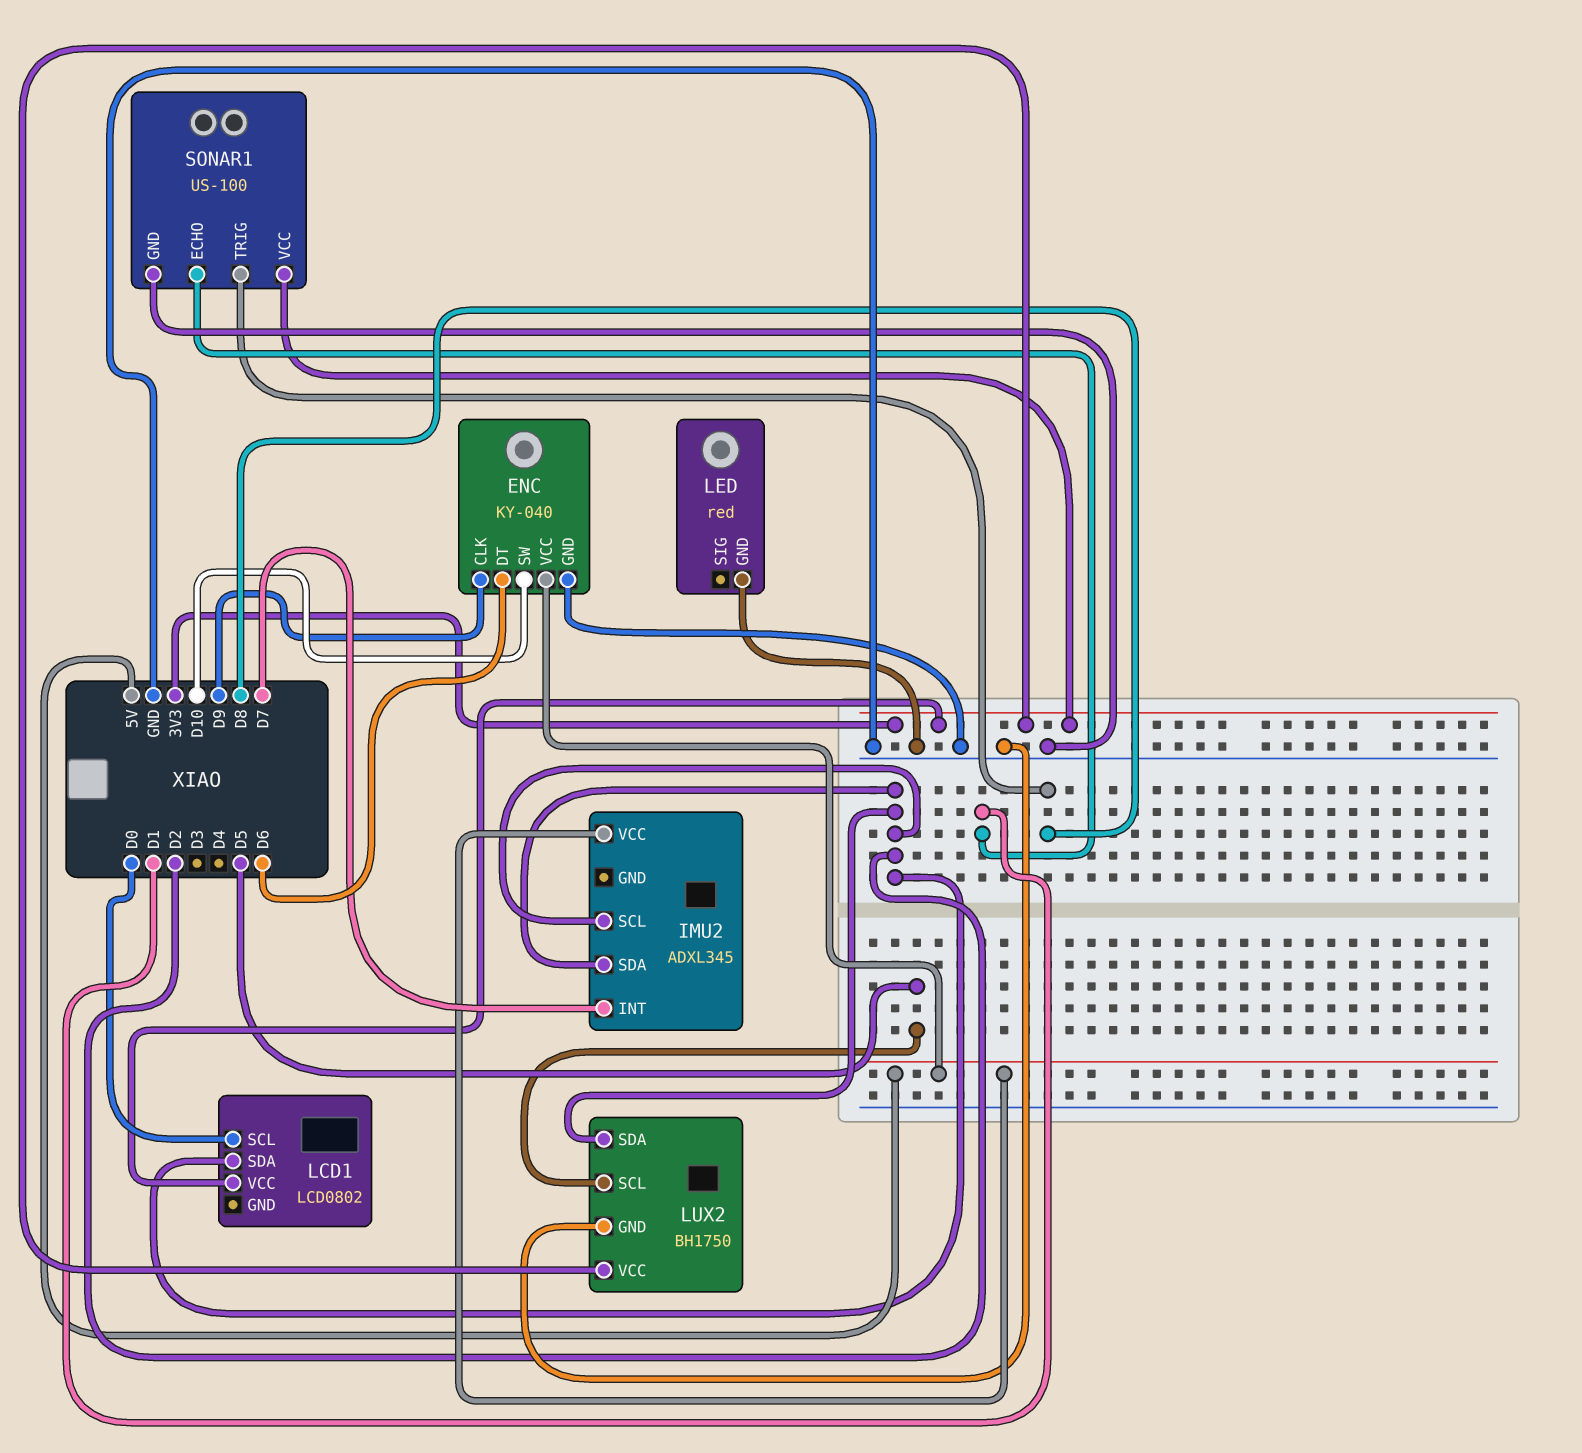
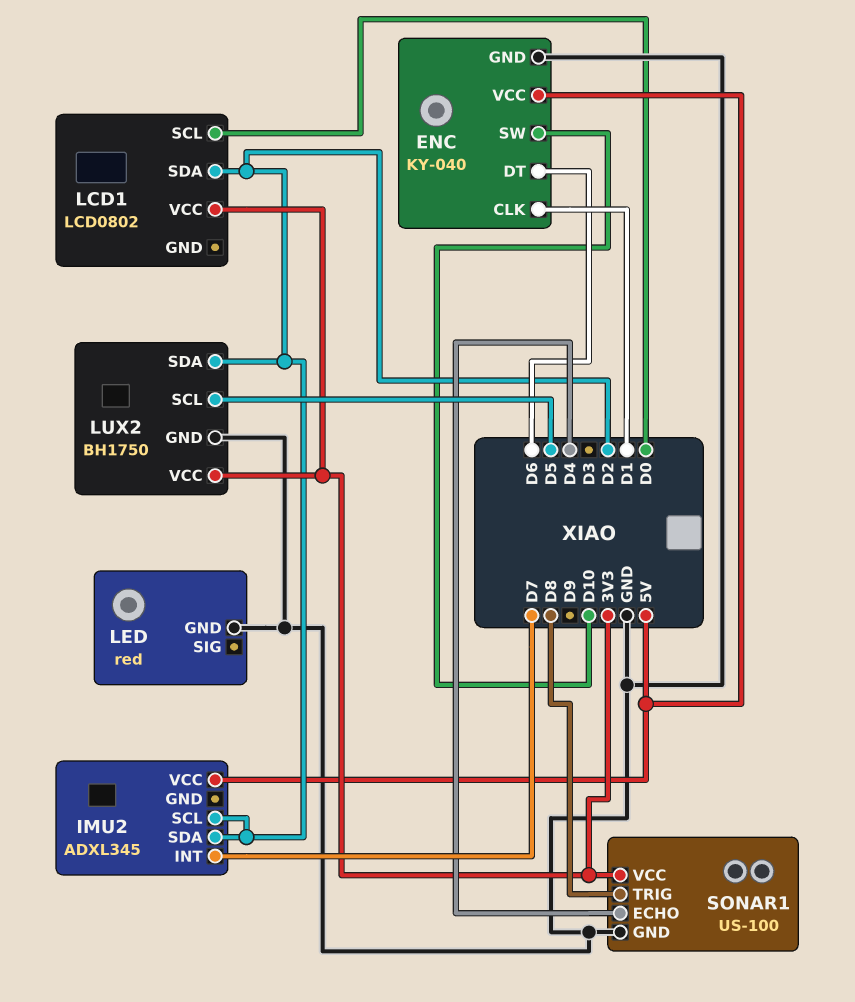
ENC pin CLK: D9 -> D1
SONAR1 pin ECHO: D1 -> D4

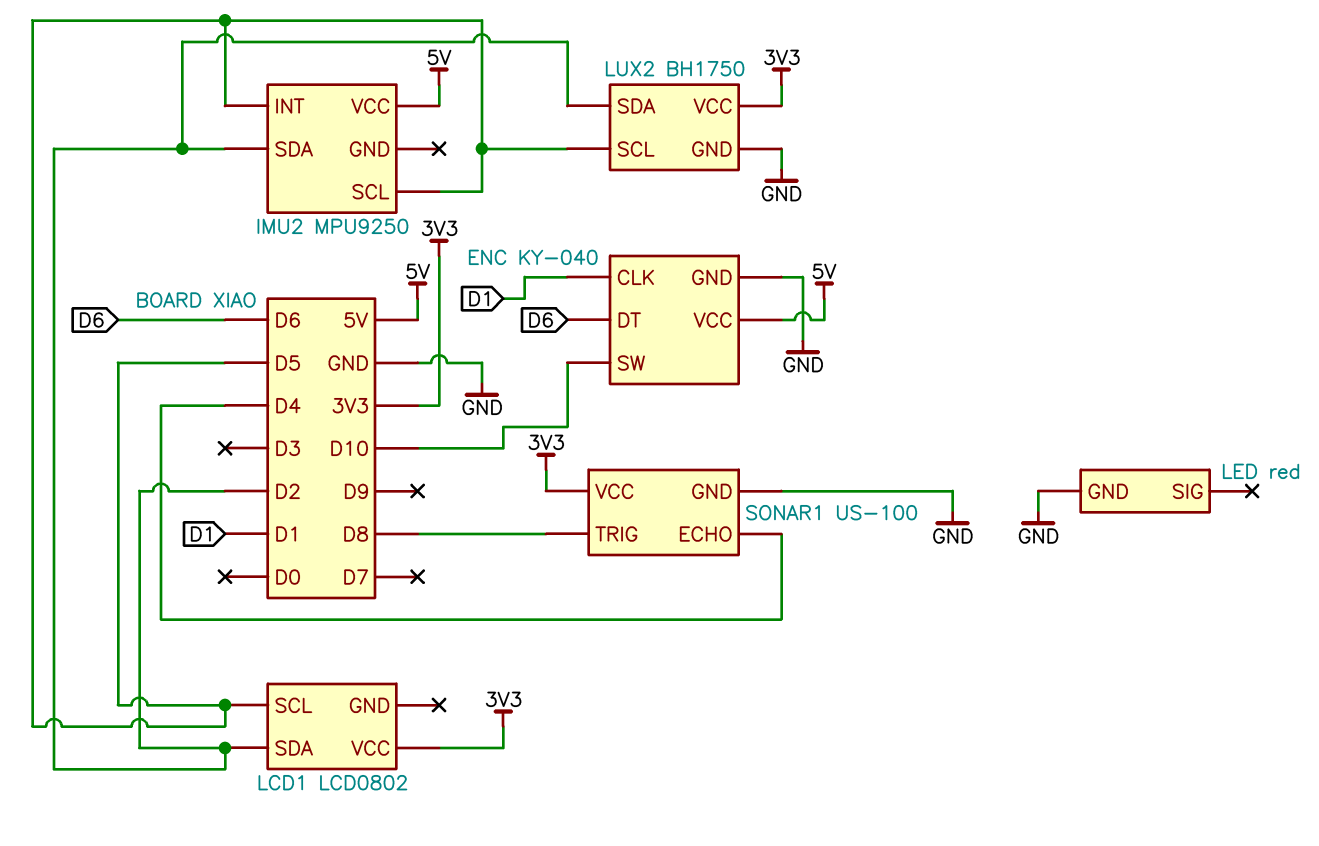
IMU2: ADXL345 -> MPU9250
IMU2 pin INT: D7 -> D5
IMU2 pin SCL: D2 -> D5
LCD1 pin SCL: D0 -> D5

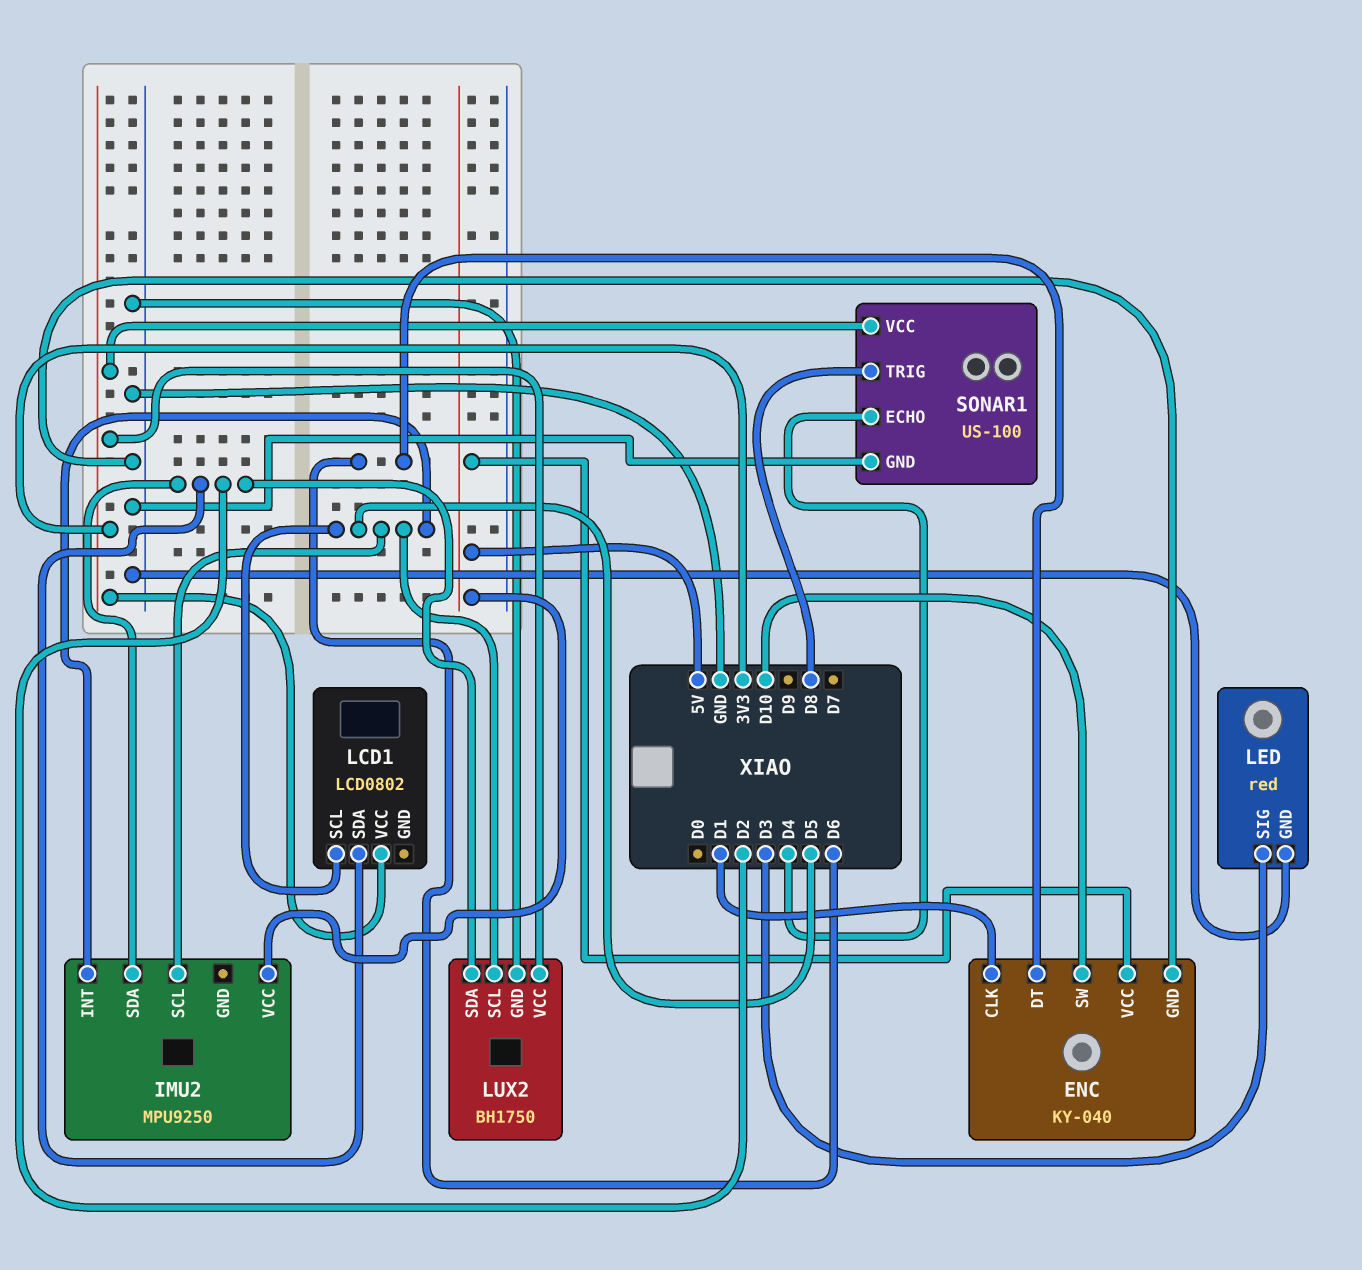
LED pin SIG: none -> D3

